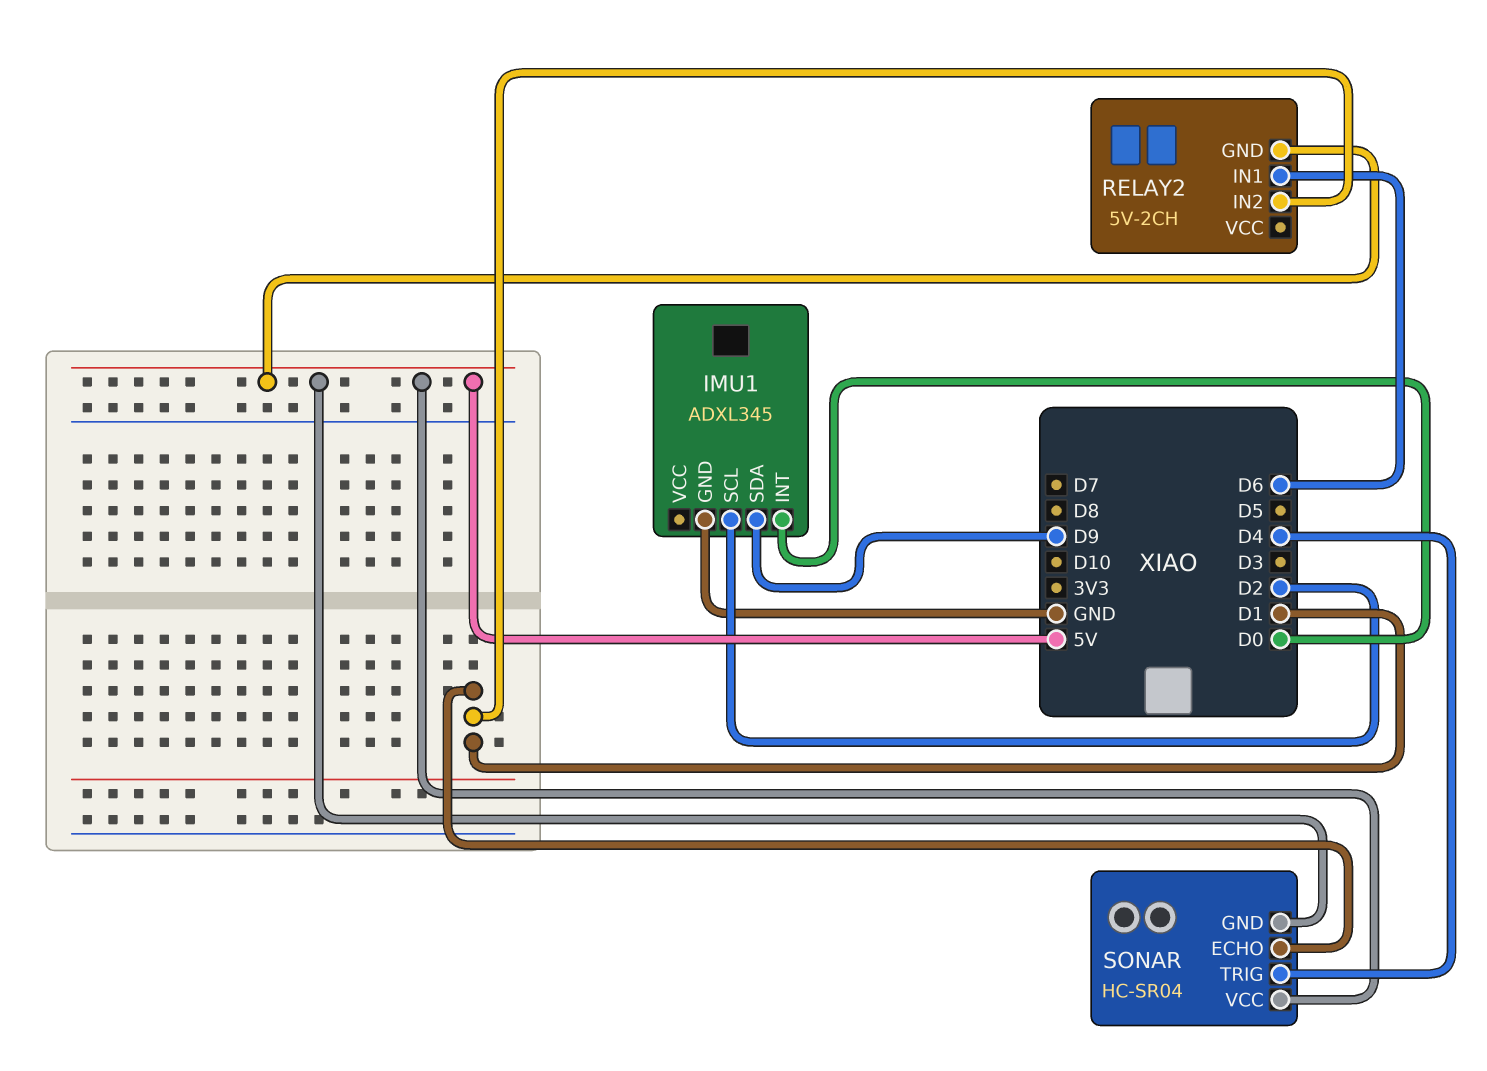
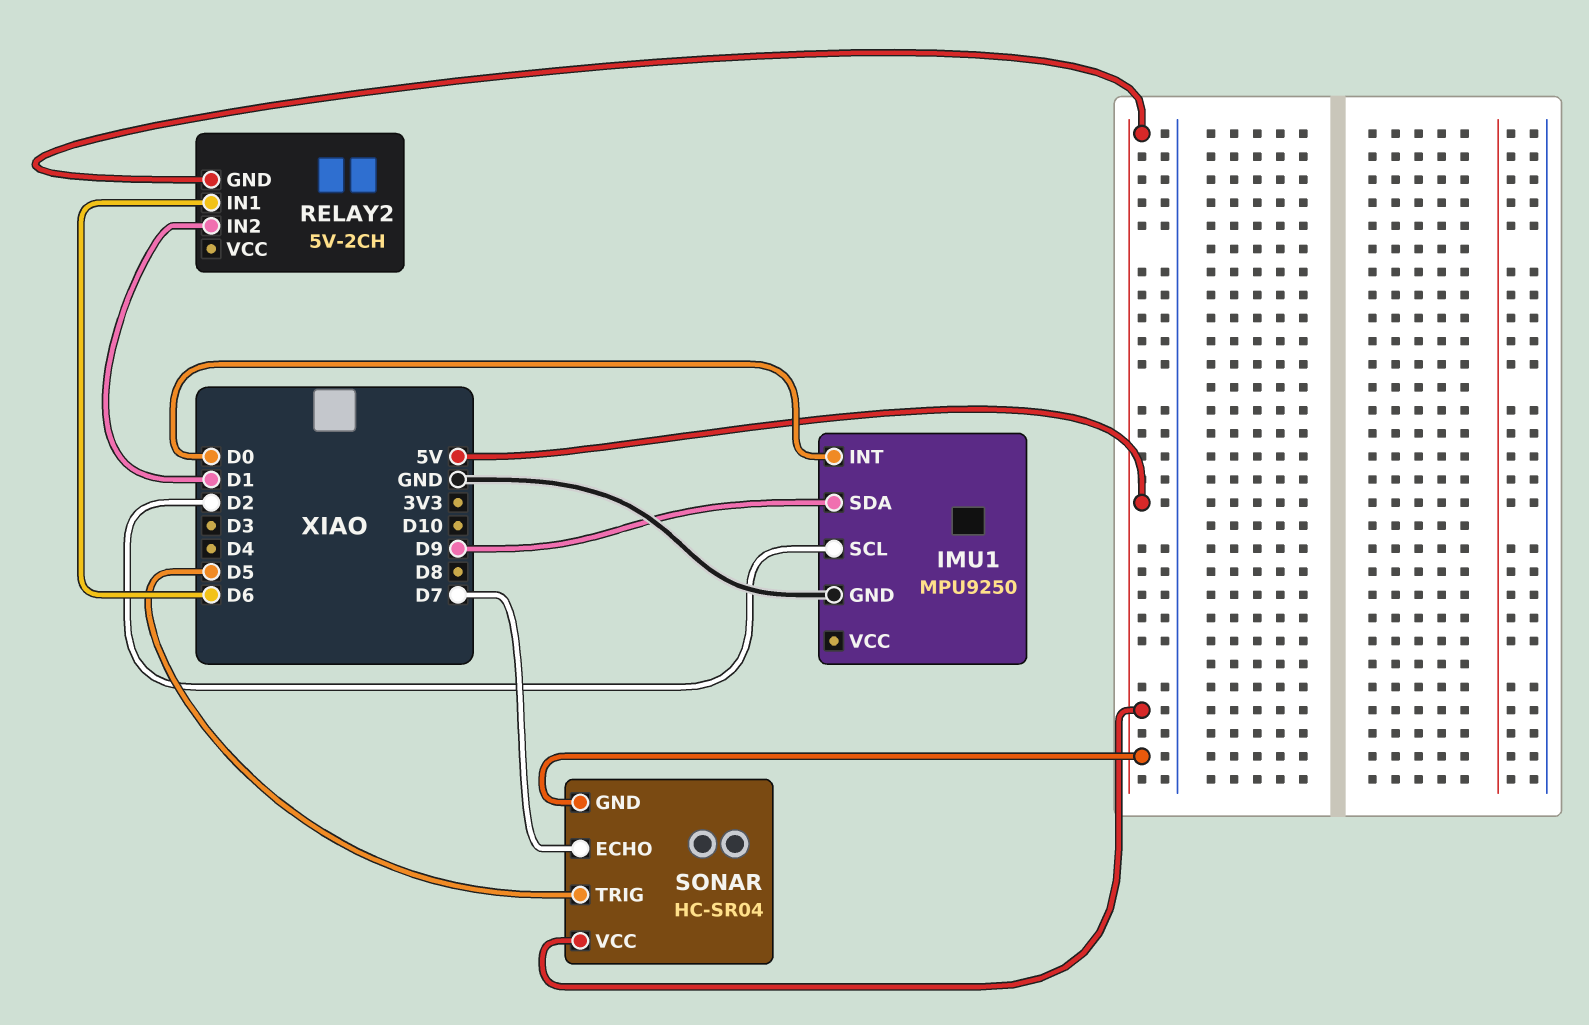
IMU1: ADXL345 -> MPU9250
SONAR pin ECHO: D1 -> D7
SONAR pin TRIG: D4 -> D5

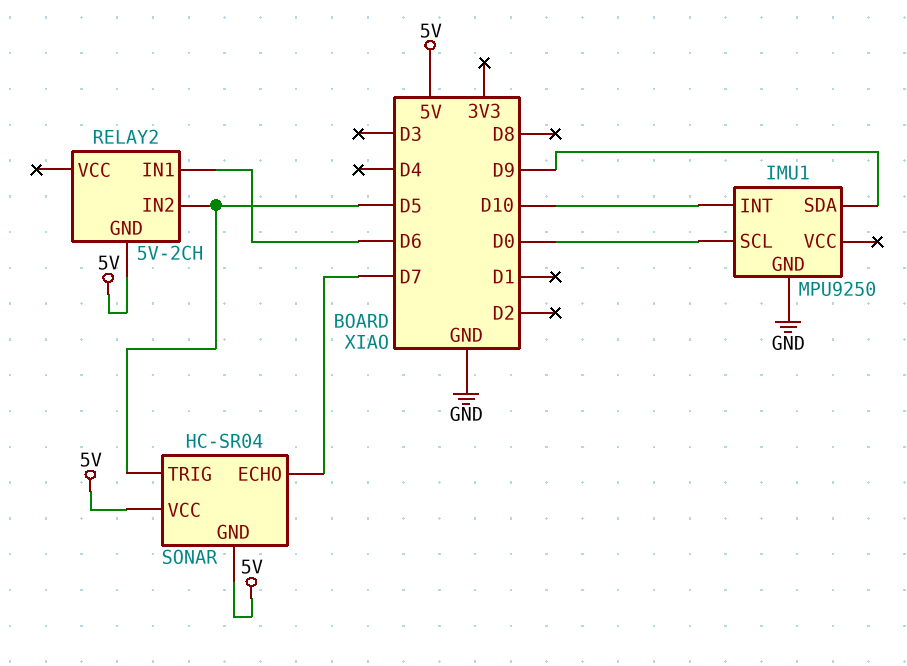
IMU1 pin INT: D0 -> D10
IMU1 pin SCL: D2 -> D0
RELAY2 pin IN2: D1 -> D5

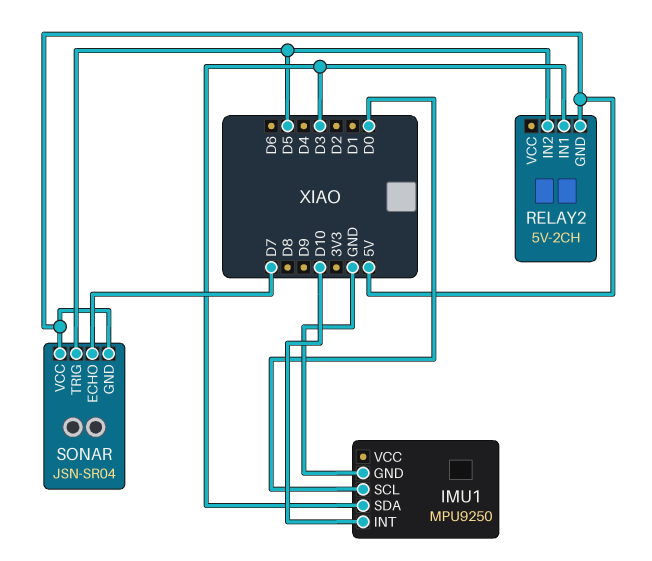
IMU1 pin SDA: D9 -> D3
RELAY2 pin IN1: D6 -> D3
SONAR: HC-SR04 -> JSN-SR04

